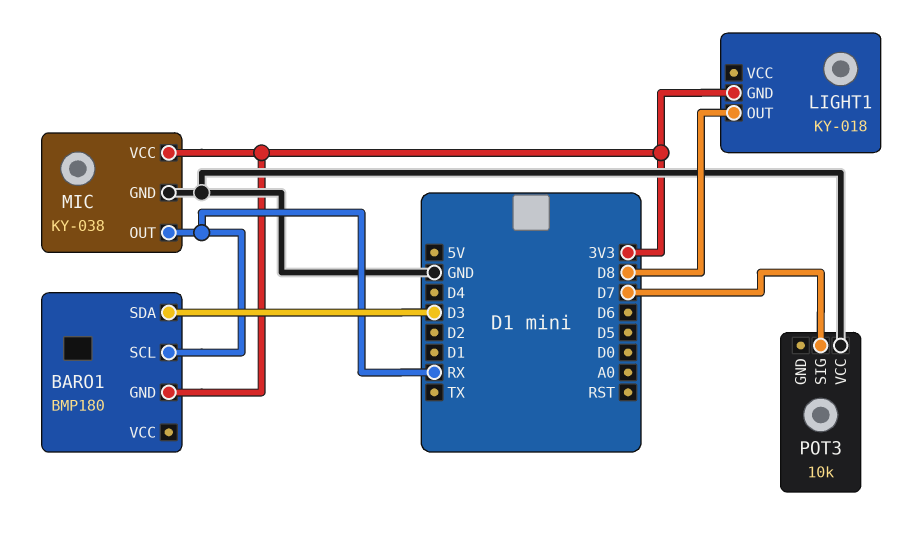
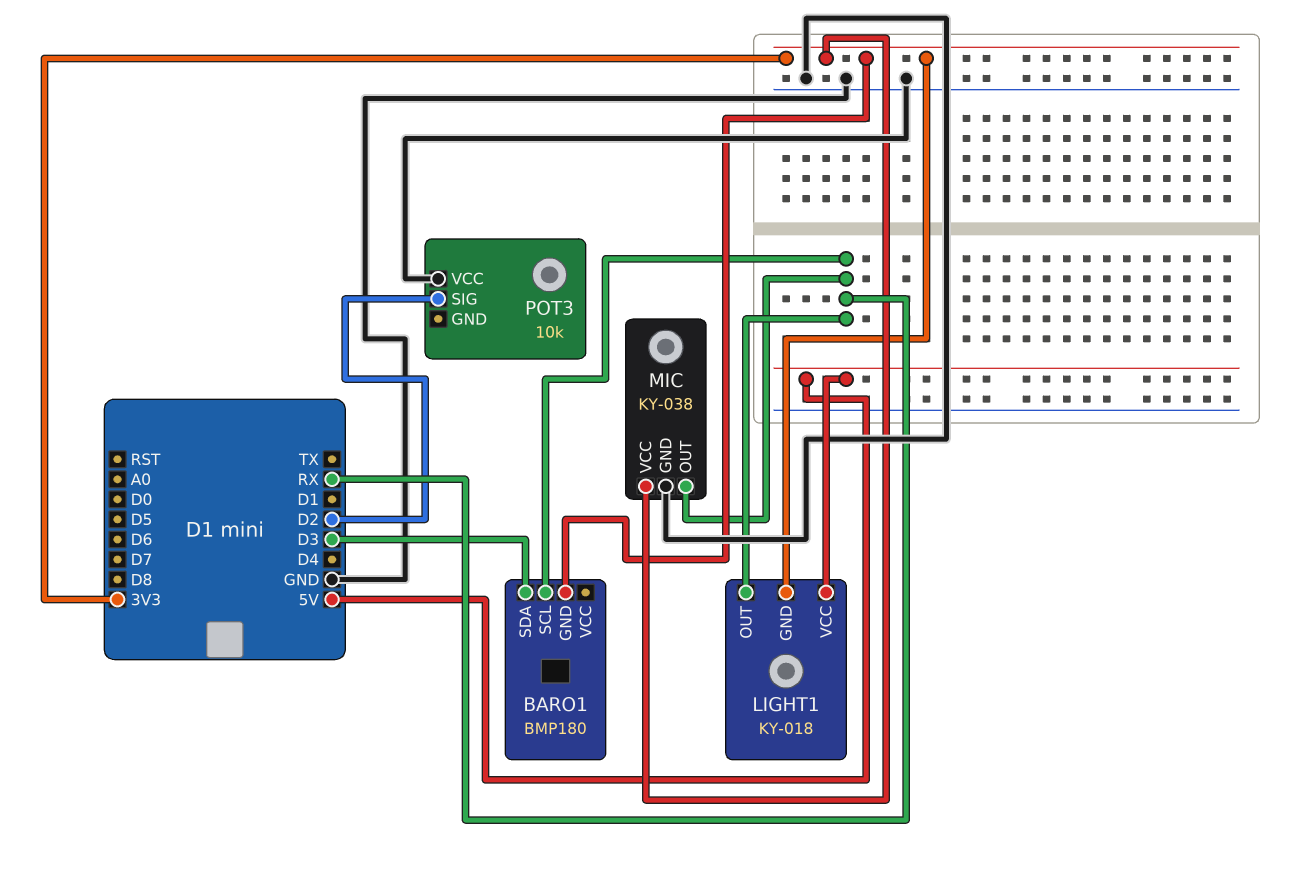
LIGHT1 pin OUT: D8 -> RX
LIGHT1 pin VCC: none -> 5V
POT3 pin SIG: D7 -> D2

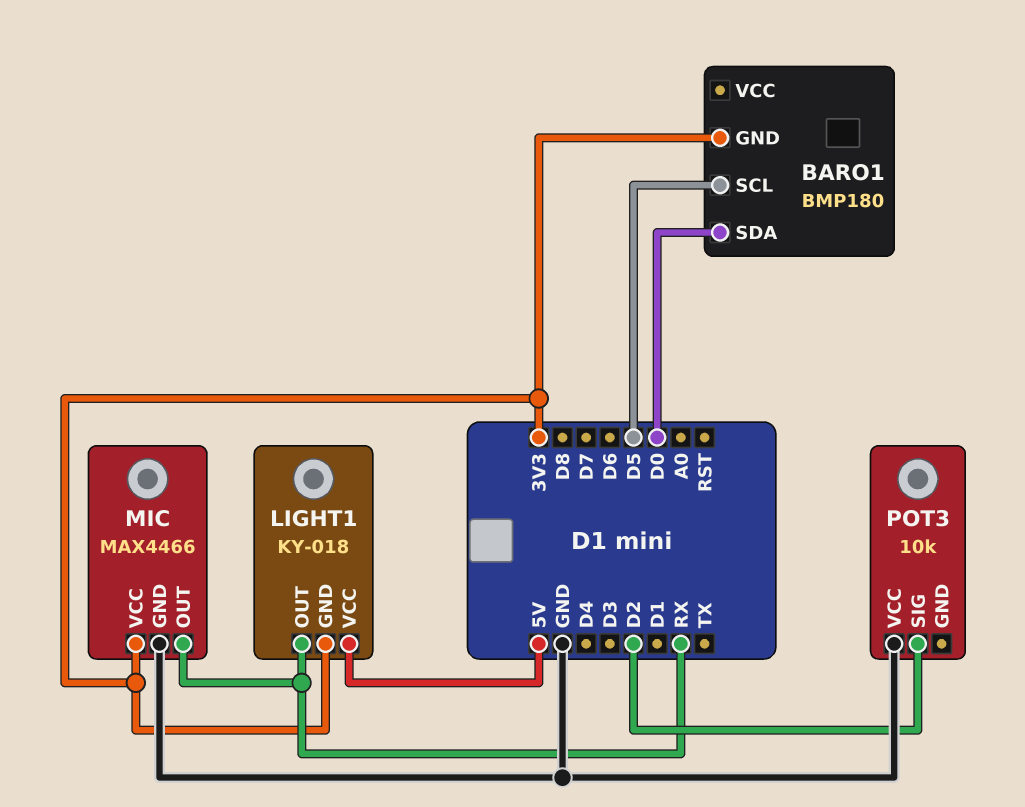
BARO1 pin SCL: RX -> D5
BARO1 pin SDA: D3 -> D0
MIC: KY-038 -> MAX4466

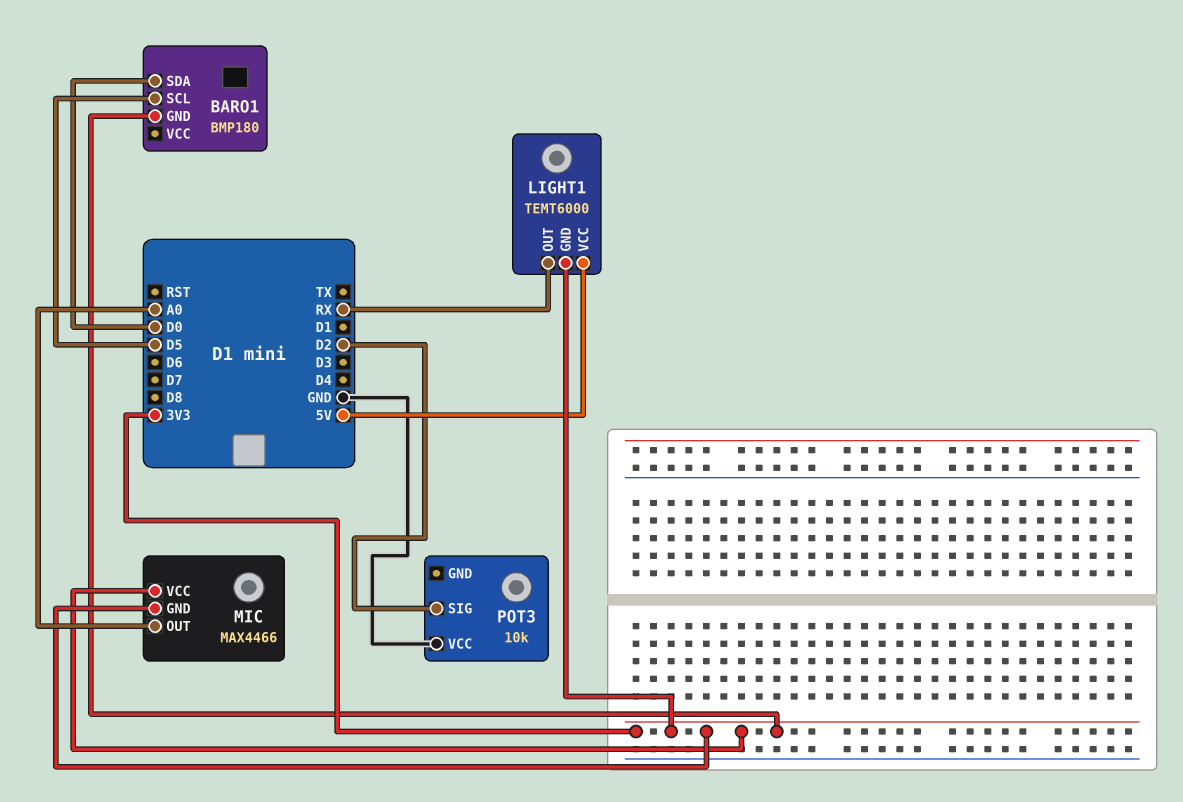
LIGHT1: KY-018 -> TEMT6000
MIC pin GND: GND -> 3V3
MIC pin OUT: RX -> A0

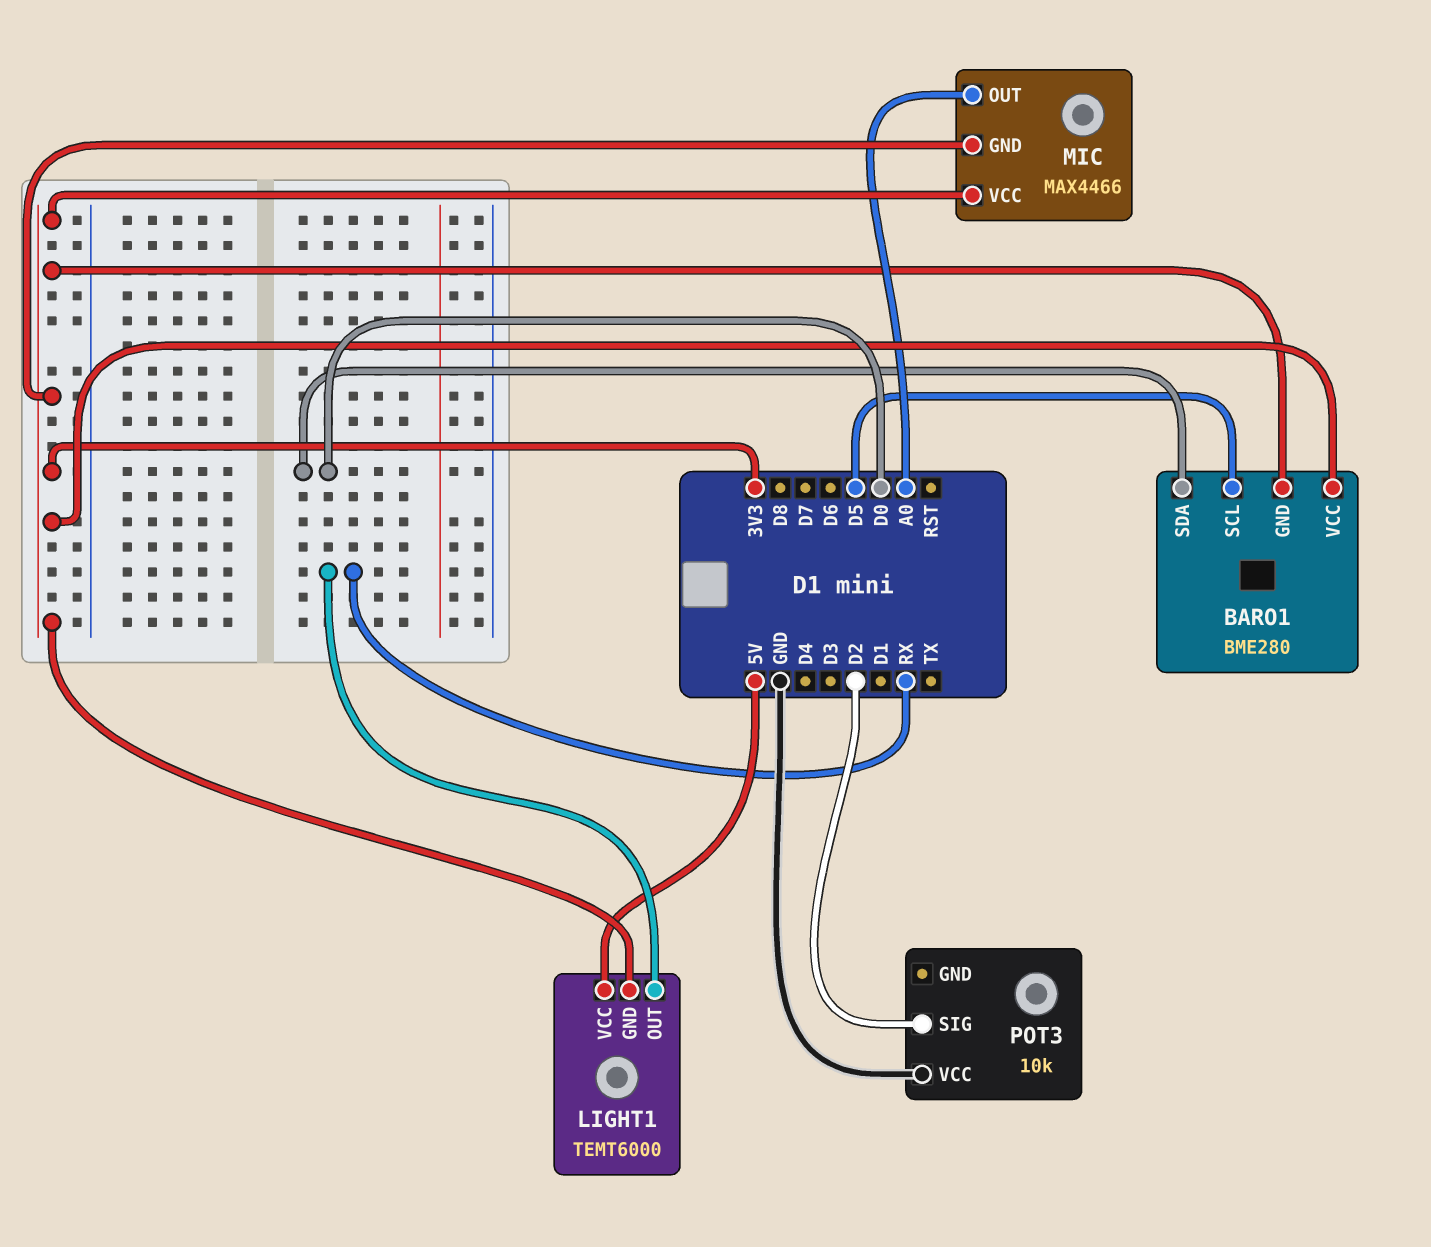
BARO1: BMP180 -> BME280
BARO1 pin VCC: none -> 3V3

